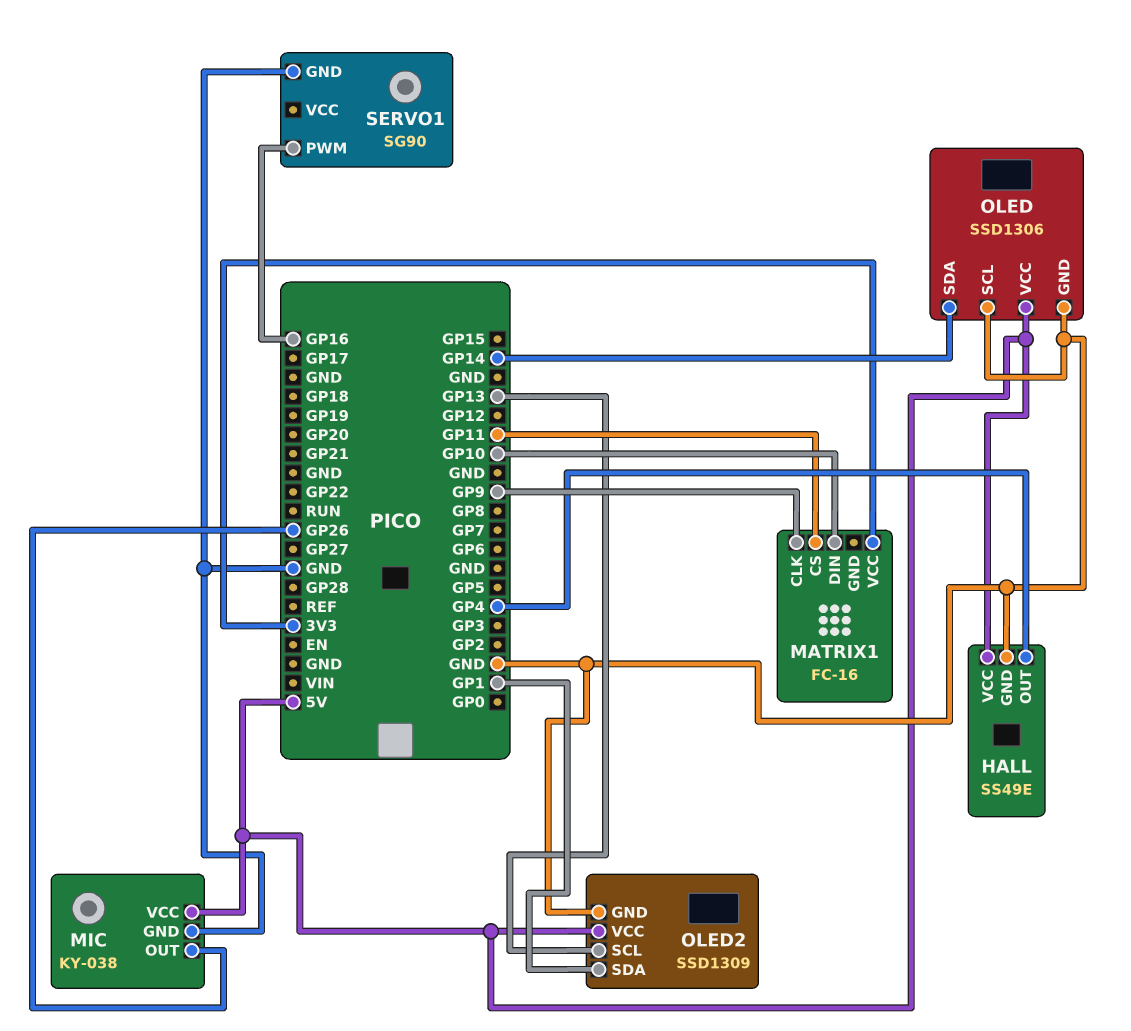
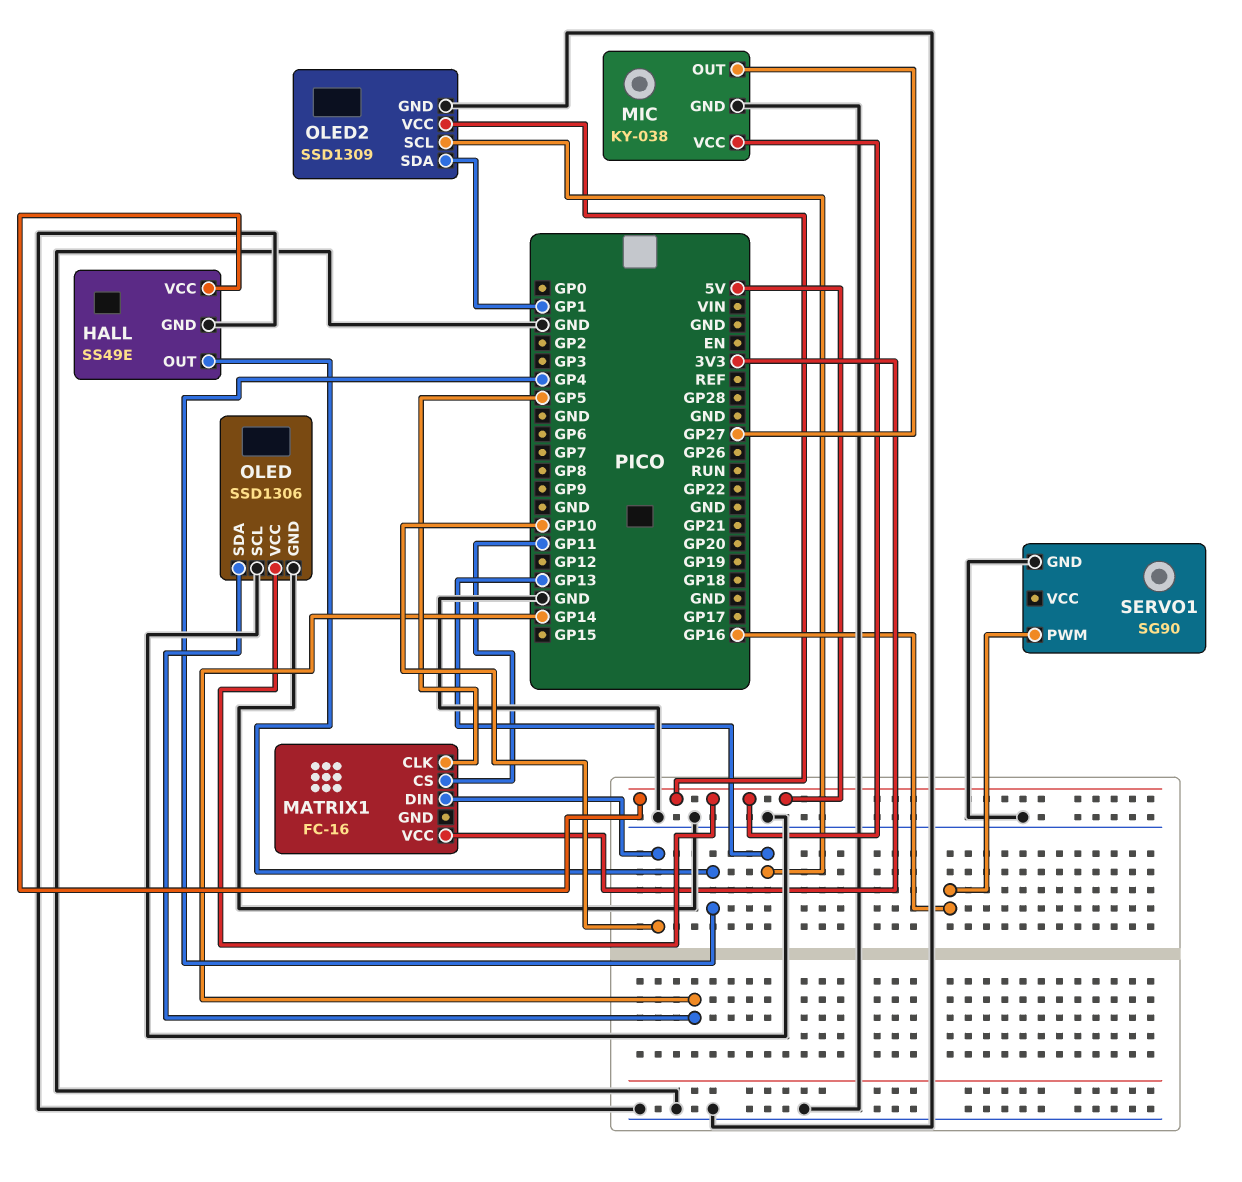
MATRIX1 pin CLK: GP9 -> GP5
MIC pin OUT: GP26 -> GP27

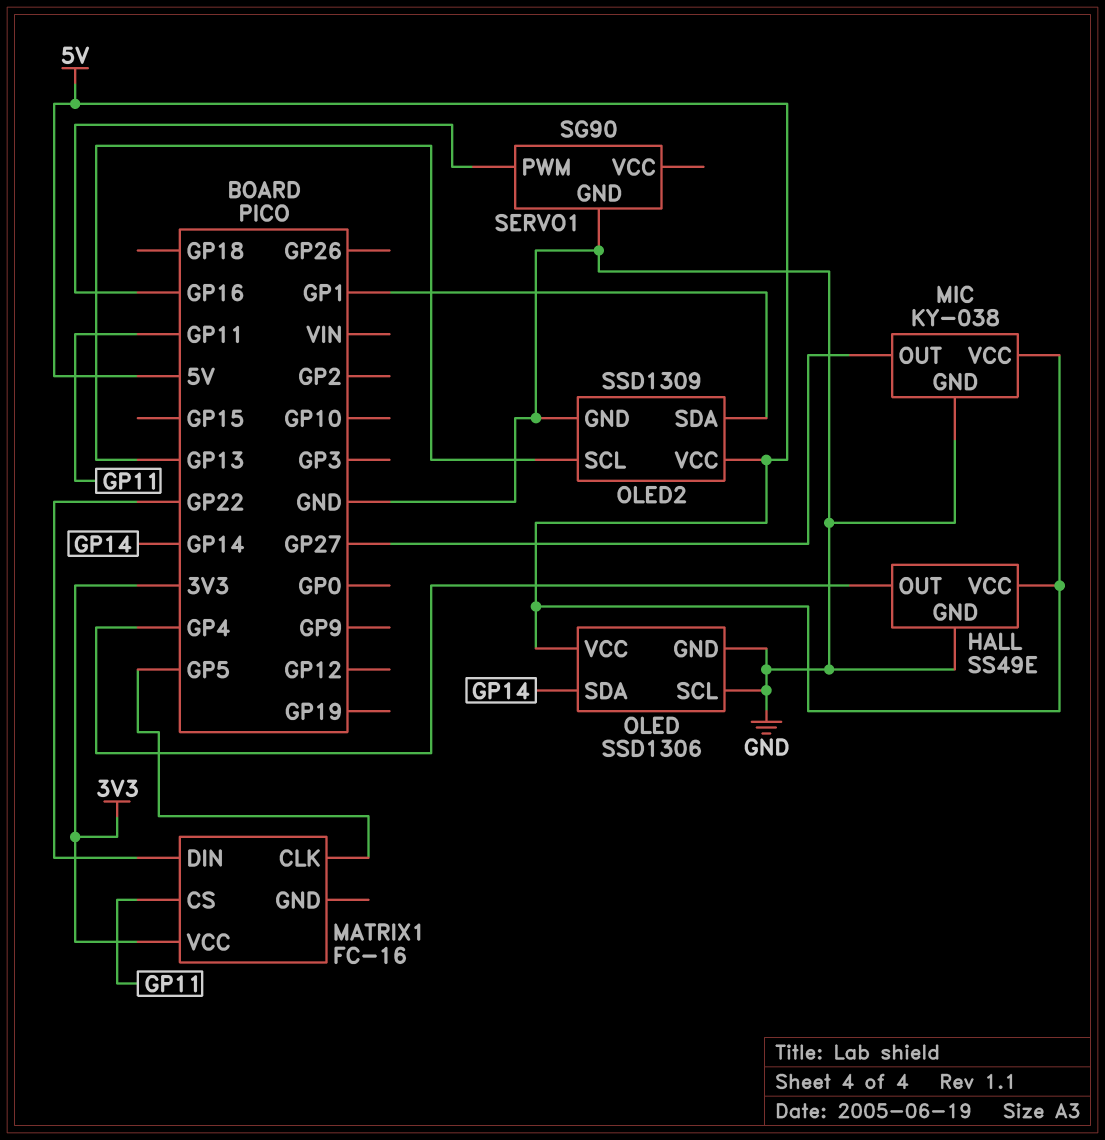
MATRIX1 pin DIN: GP10 -> GP22

